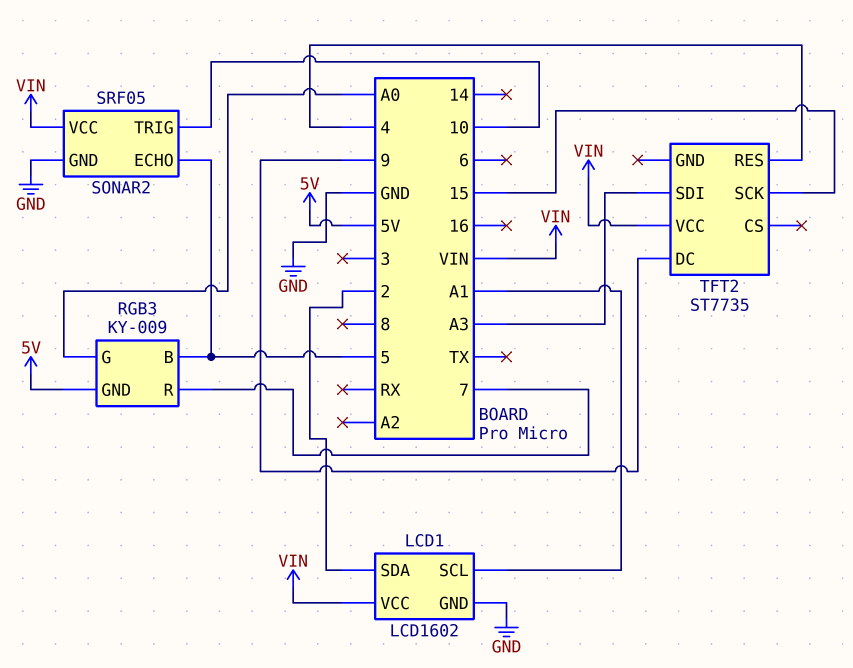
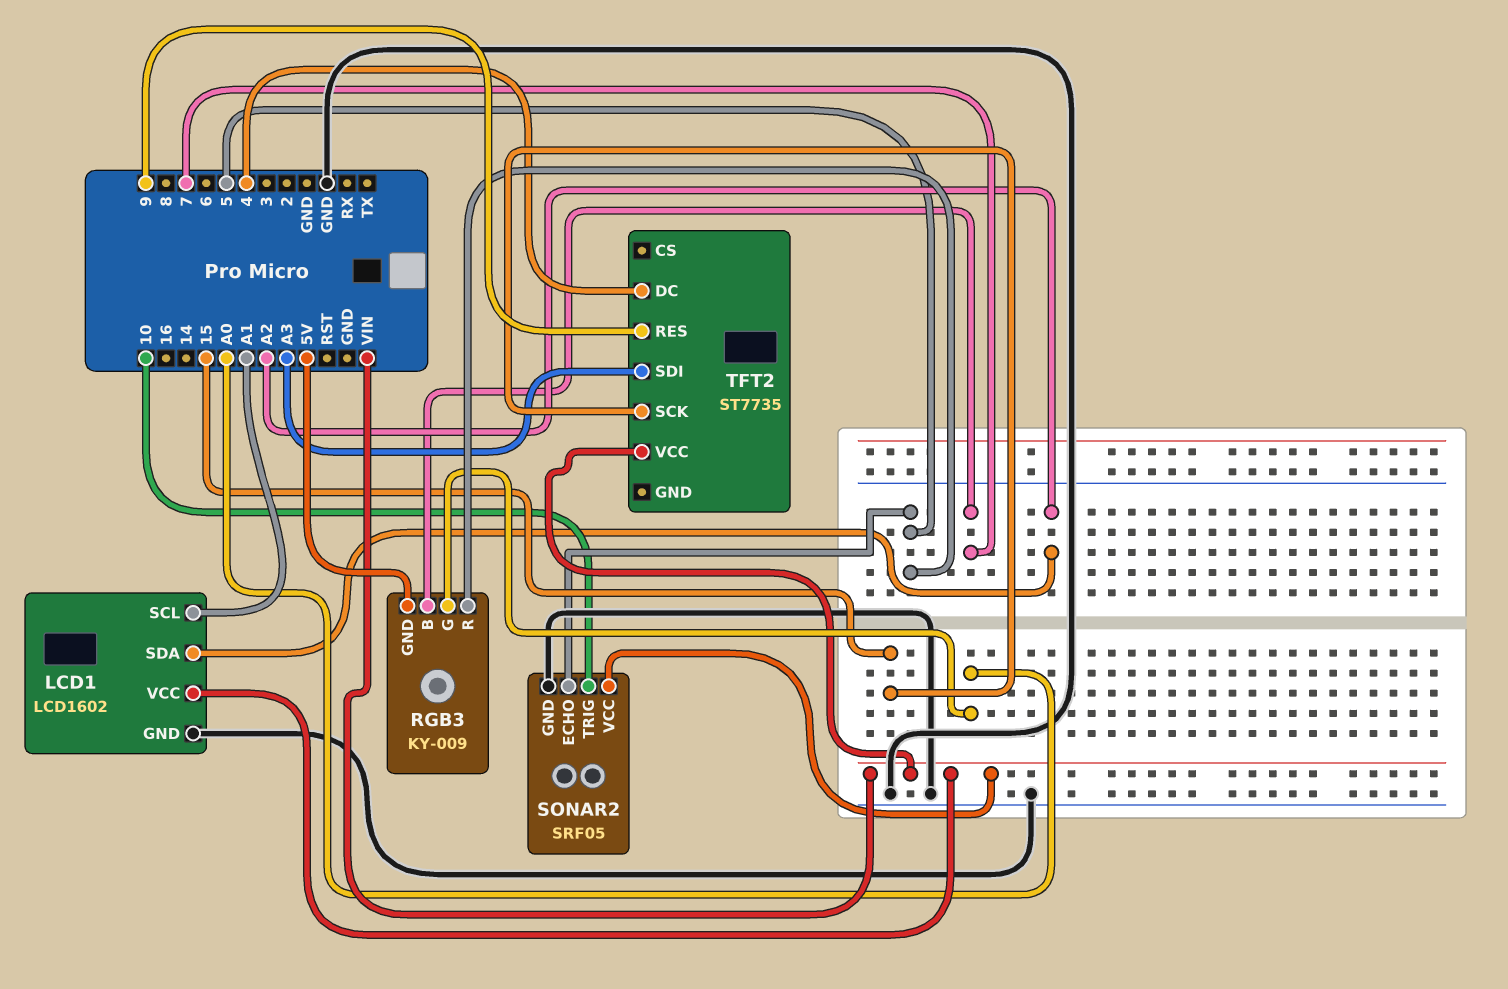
LCD1 pin SDA: 2 -> A2
RGB3 pin B: 5 -> 7
RGB3 pin R: 7 -> 5
TFT2 pin DC: 9 -> 4
TFT2 pin RES: 4 -> 9

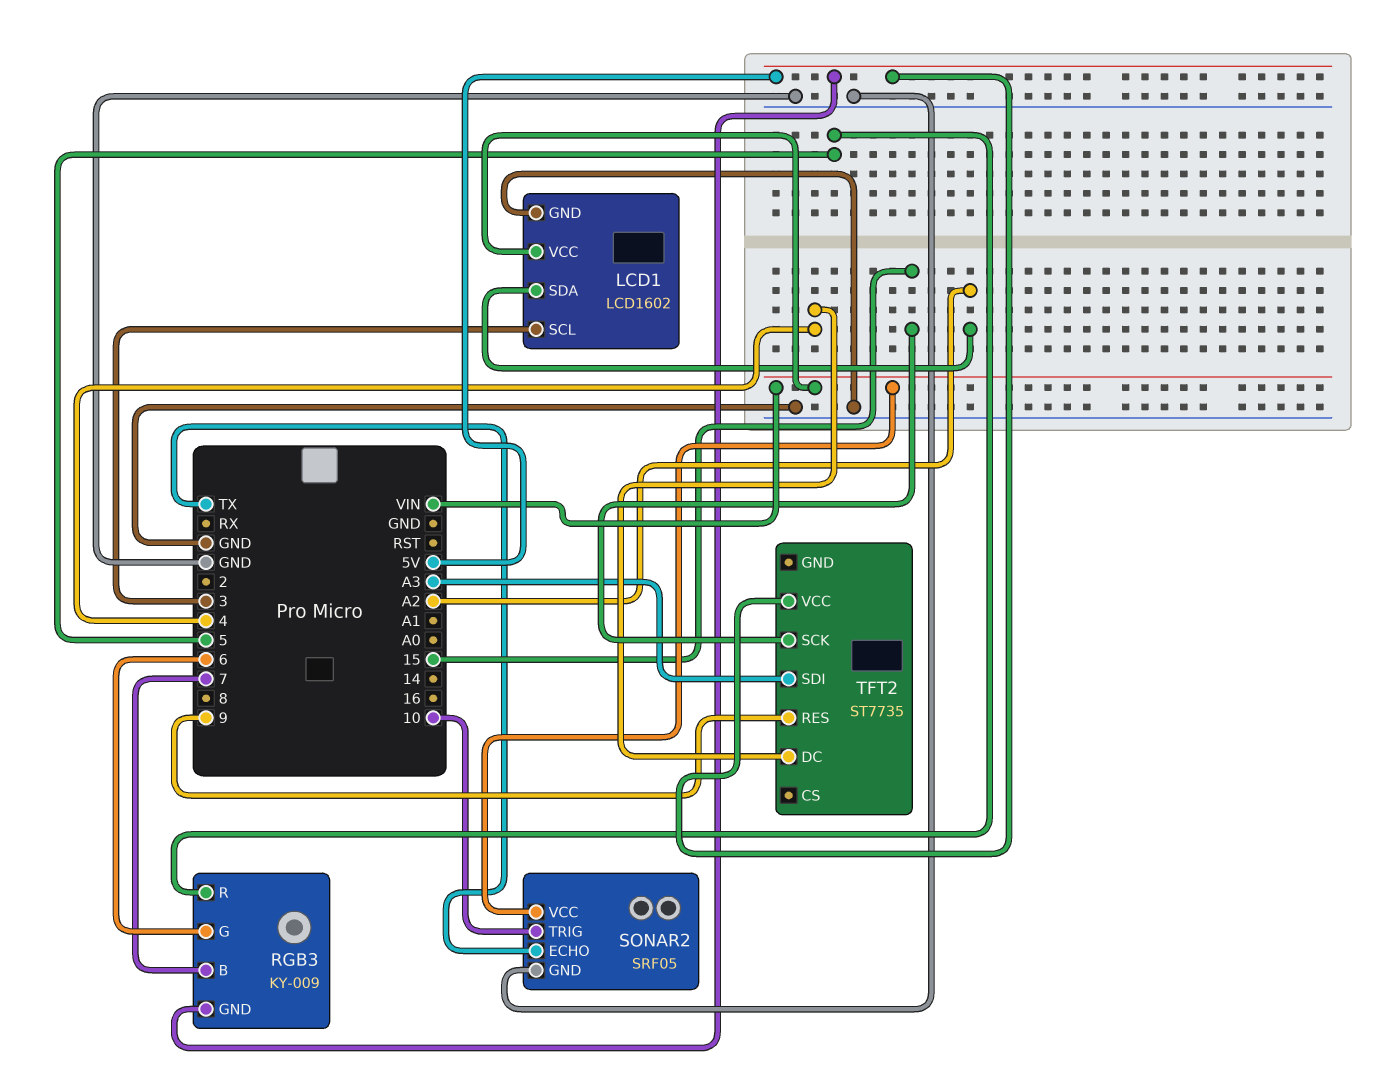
LCD1 pin SCL: A1 -> 3
RGB3 pin G: A0 -> 6
SONAR2 pin ECHO: 5 -> TX
TFT2 pin VCC: VIN -> 5V

